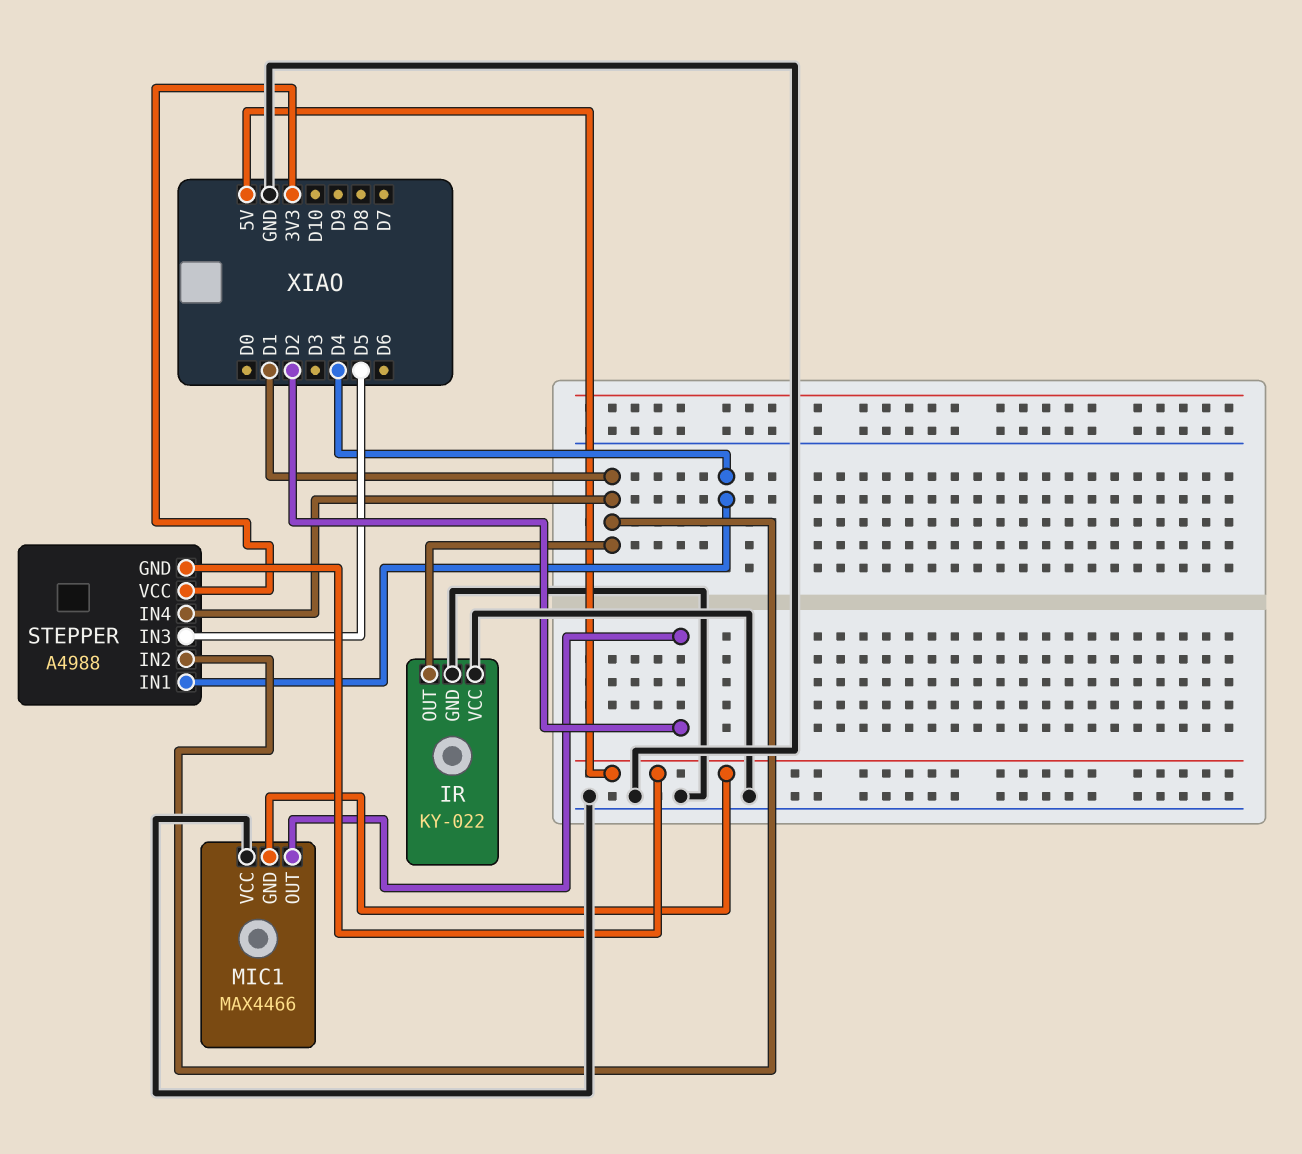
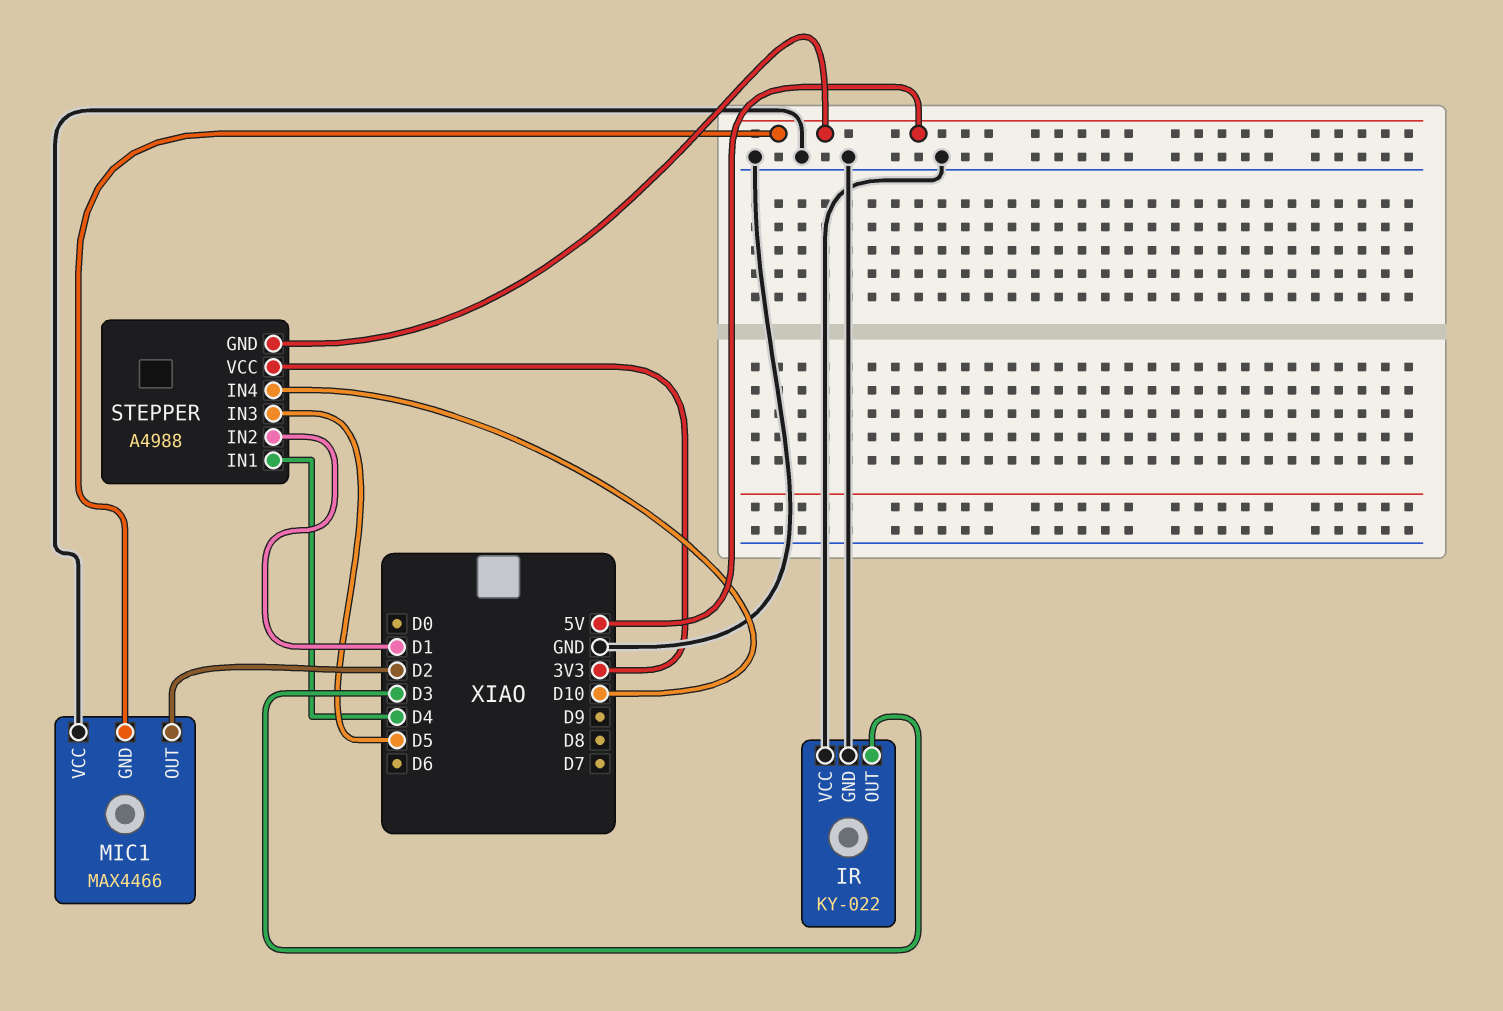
IR pin OUT: D1 -> D3
STEPPER pin IN4: D1 -> D10

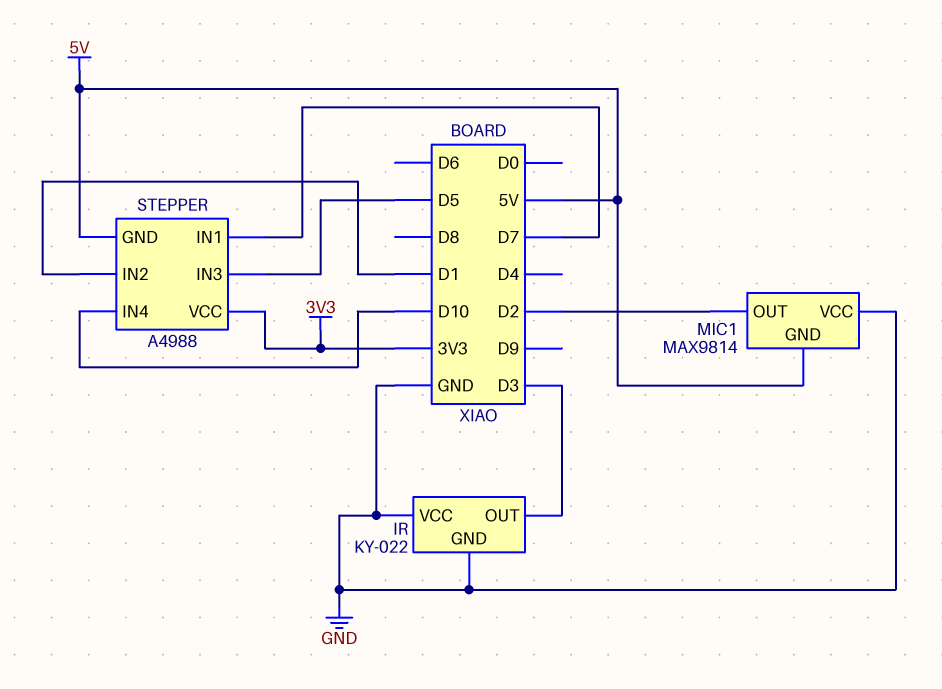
MIC1: MAX4466 -> MAX9814
STEPPER pin IN1: D4 -> D7

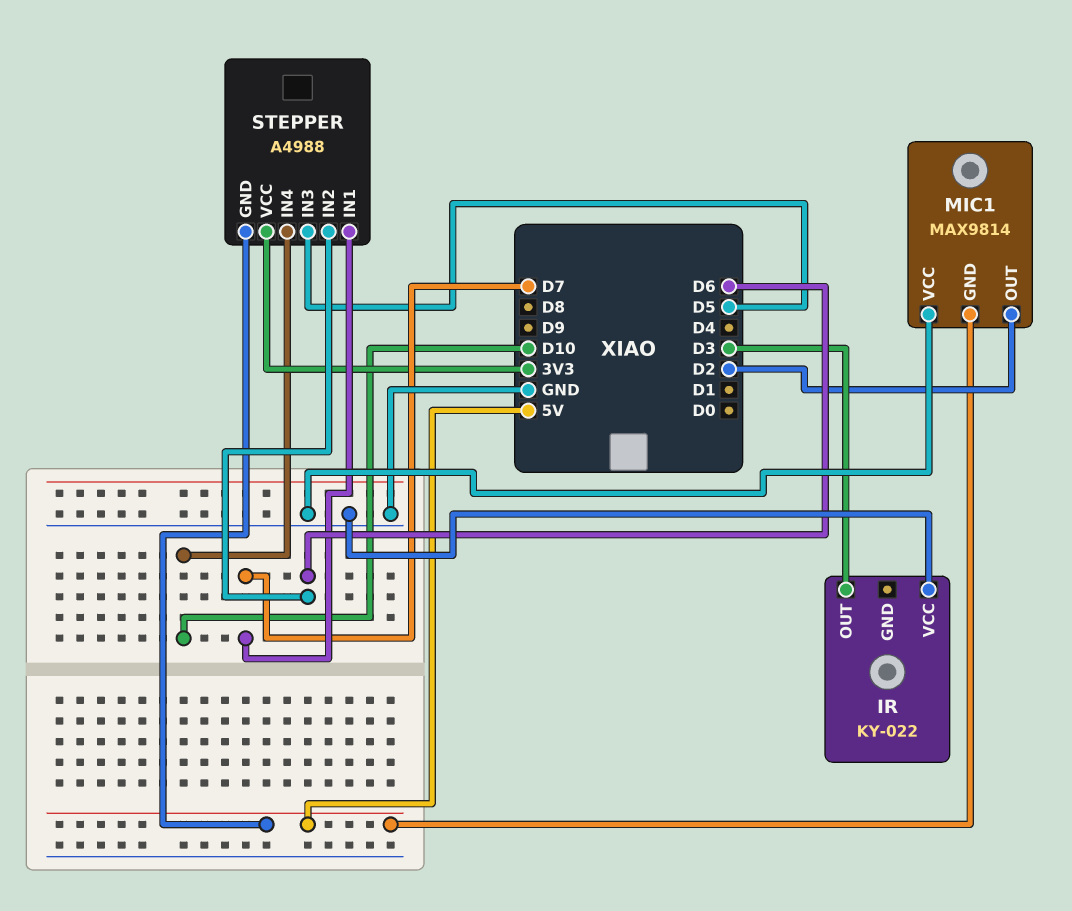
IR pin GND: GND -> none
STEPPER pin IN2: D1 -> D6

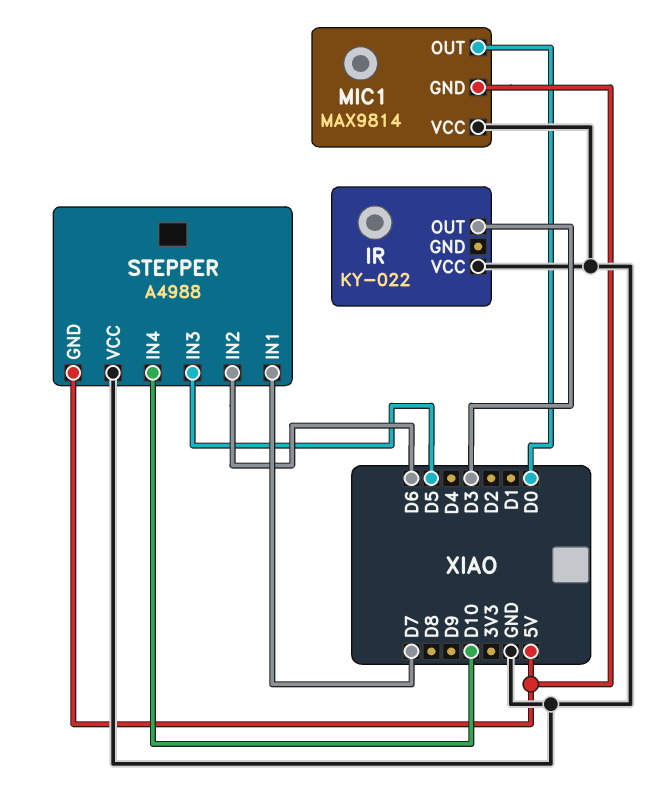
MIC1 pin OUT: D2 -> D0
STEPPER pin VCC: 3V3 -> GND

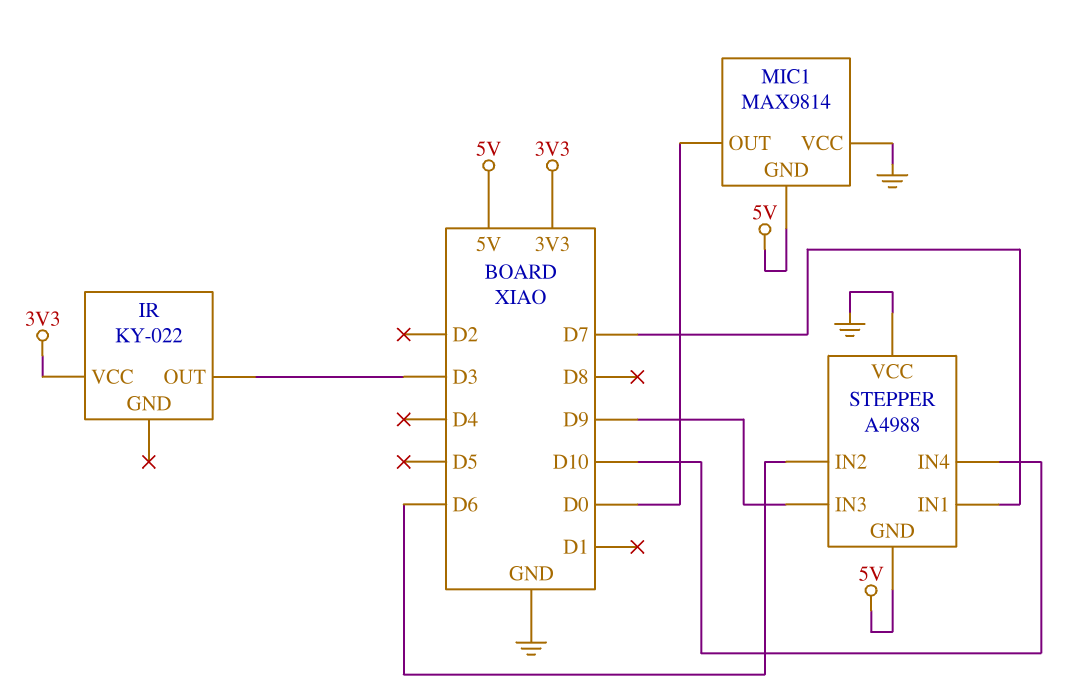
IR pin VCC: GND -> 3V3
STEPPER pin IN3: D5 -> D9

